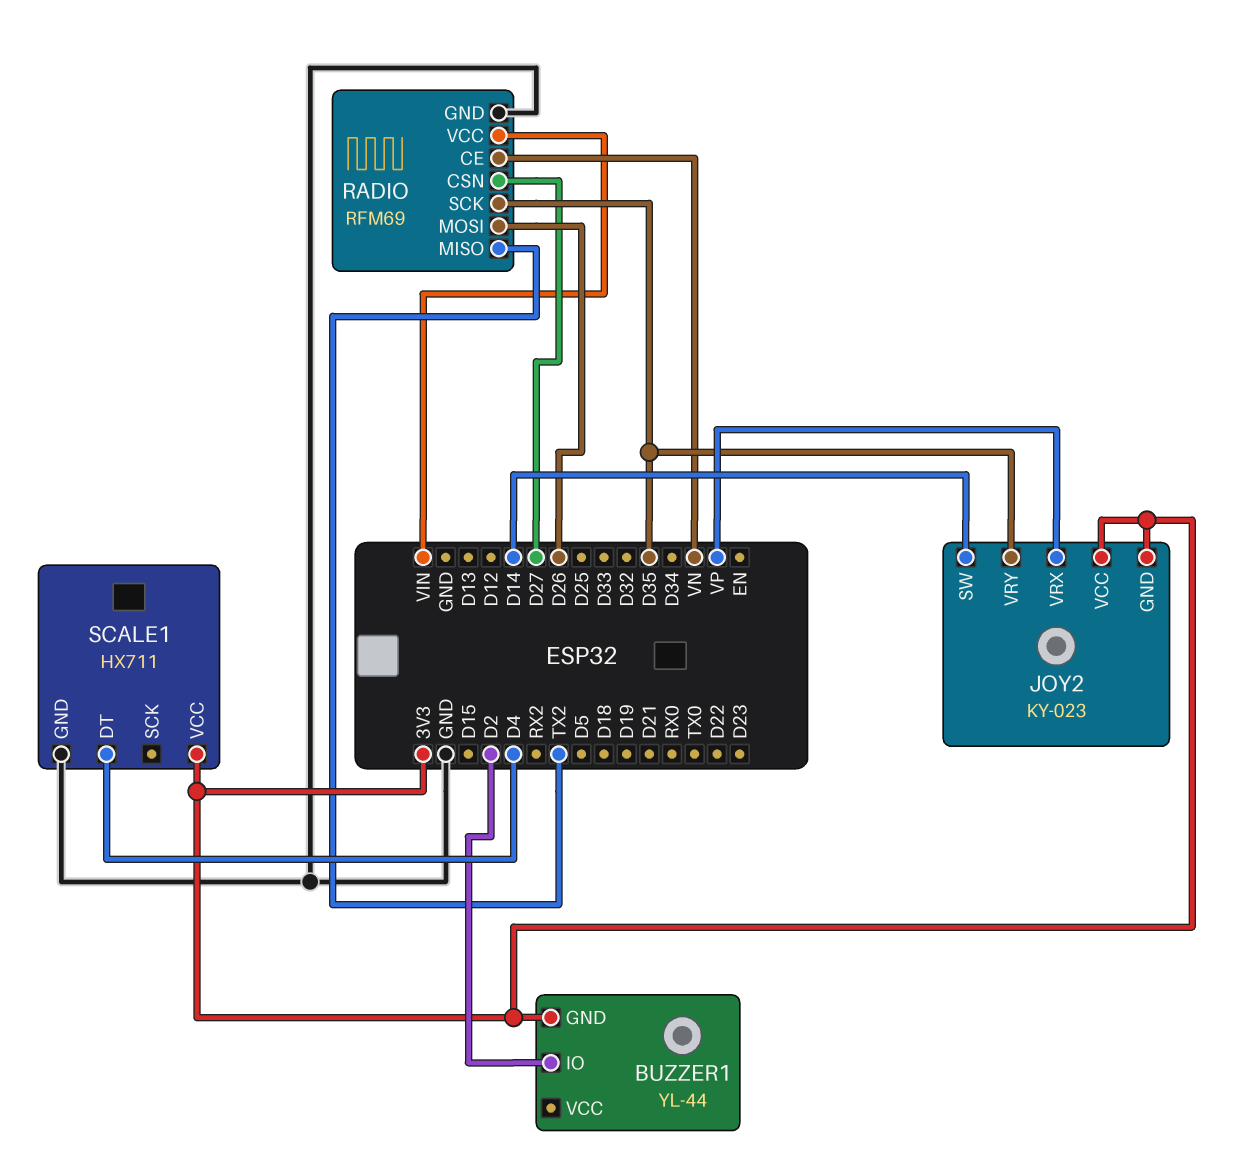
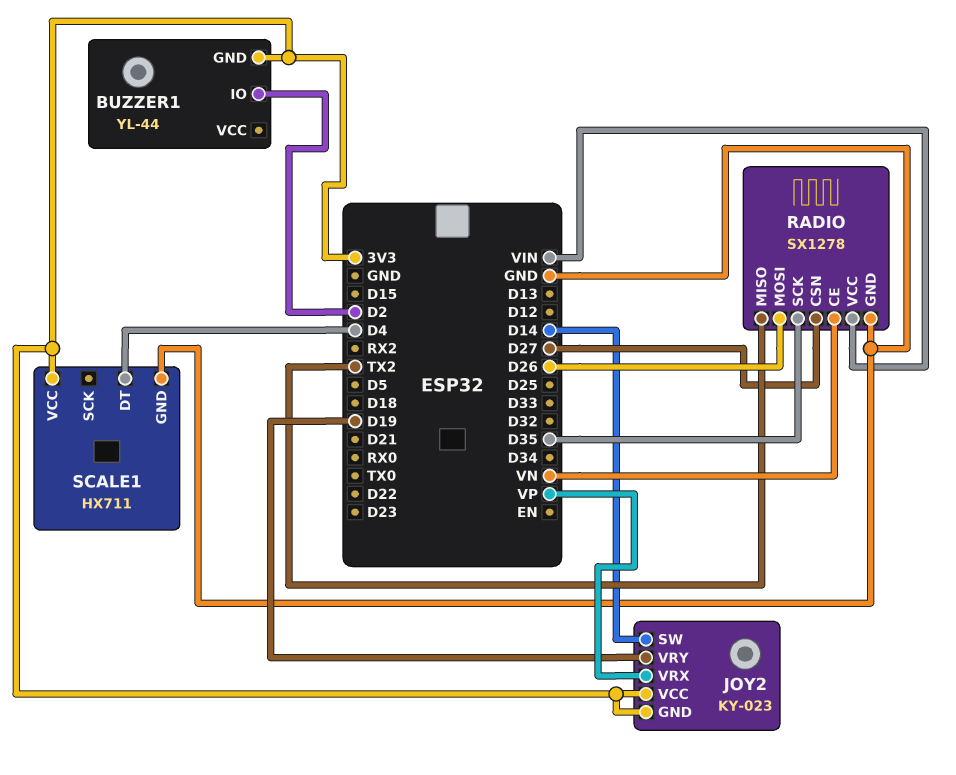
JOY2 pin VRY: D35 -> D19
RADIO: RFM69 -> SX1278

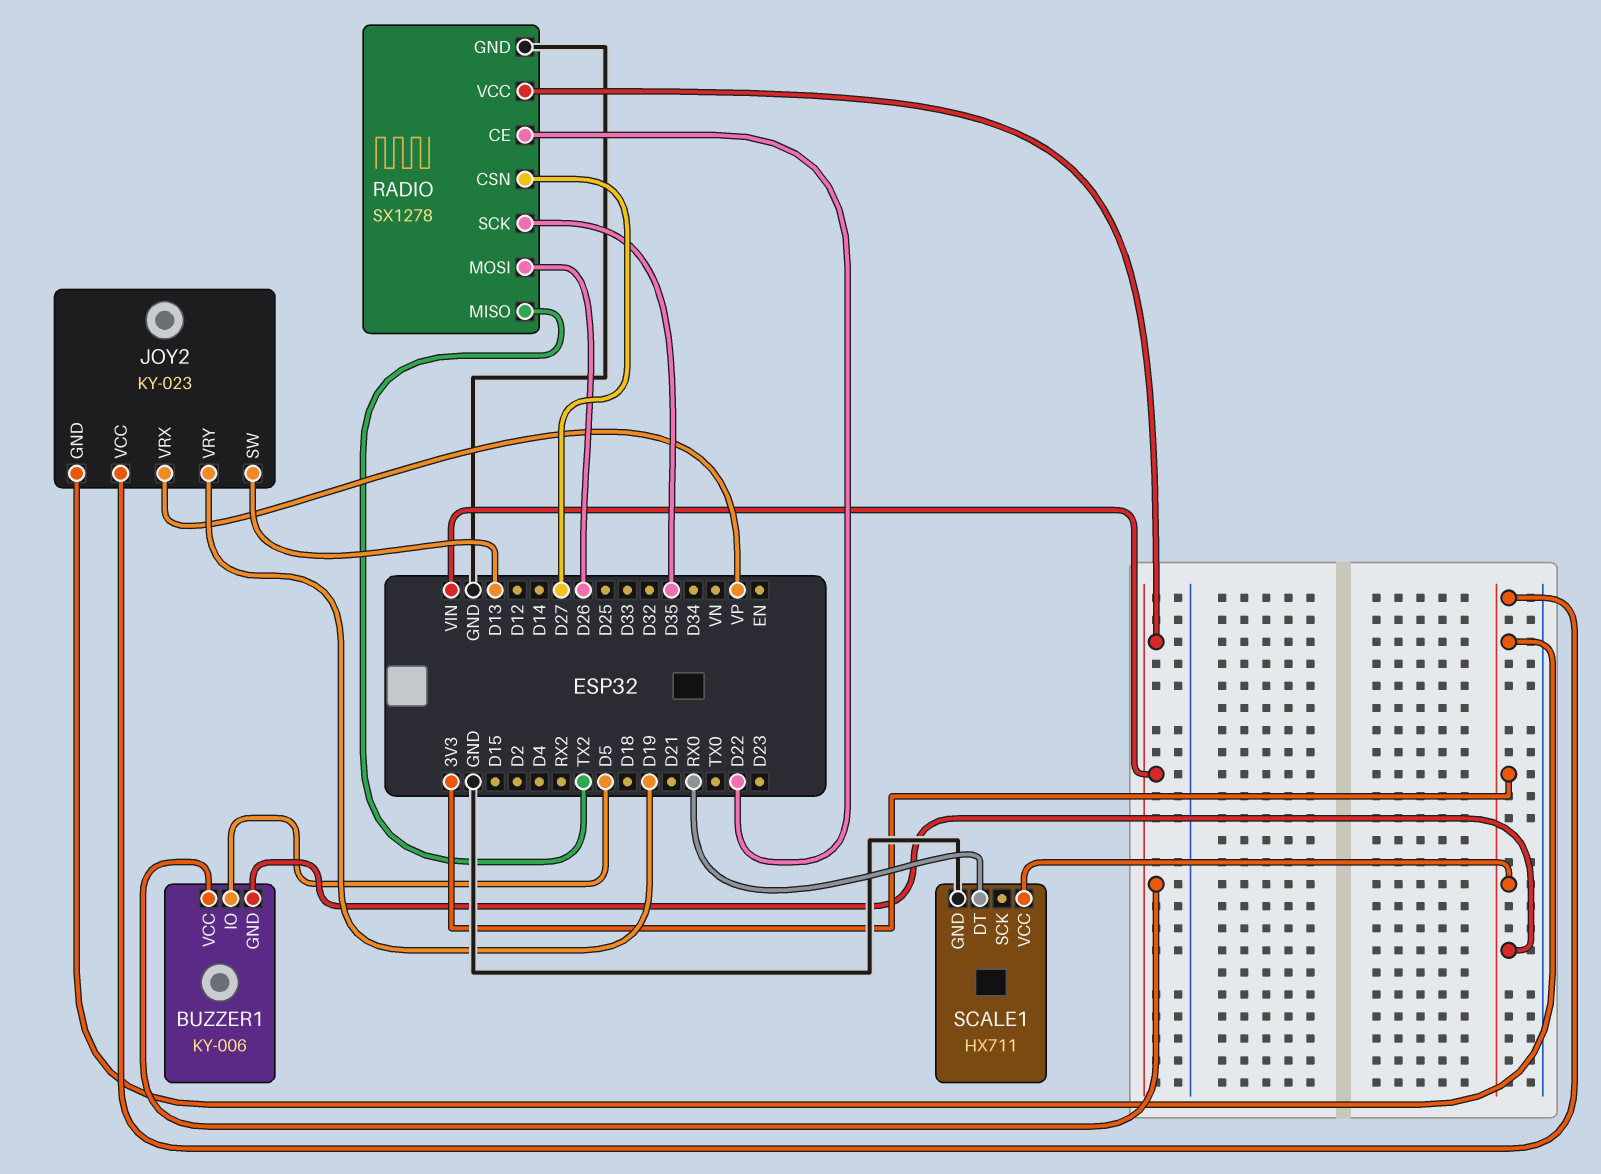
BUZZER1: YL-44 -> KY-006
BUZZER1 pin IO: D2 -> D5
BUZZER1 pin VCC: none -> VIN
JOY2 pin SW: D14 -> D13
RADIO pin CE: VN -> D22
SCALE1 pin DT: D4 -> RX0

